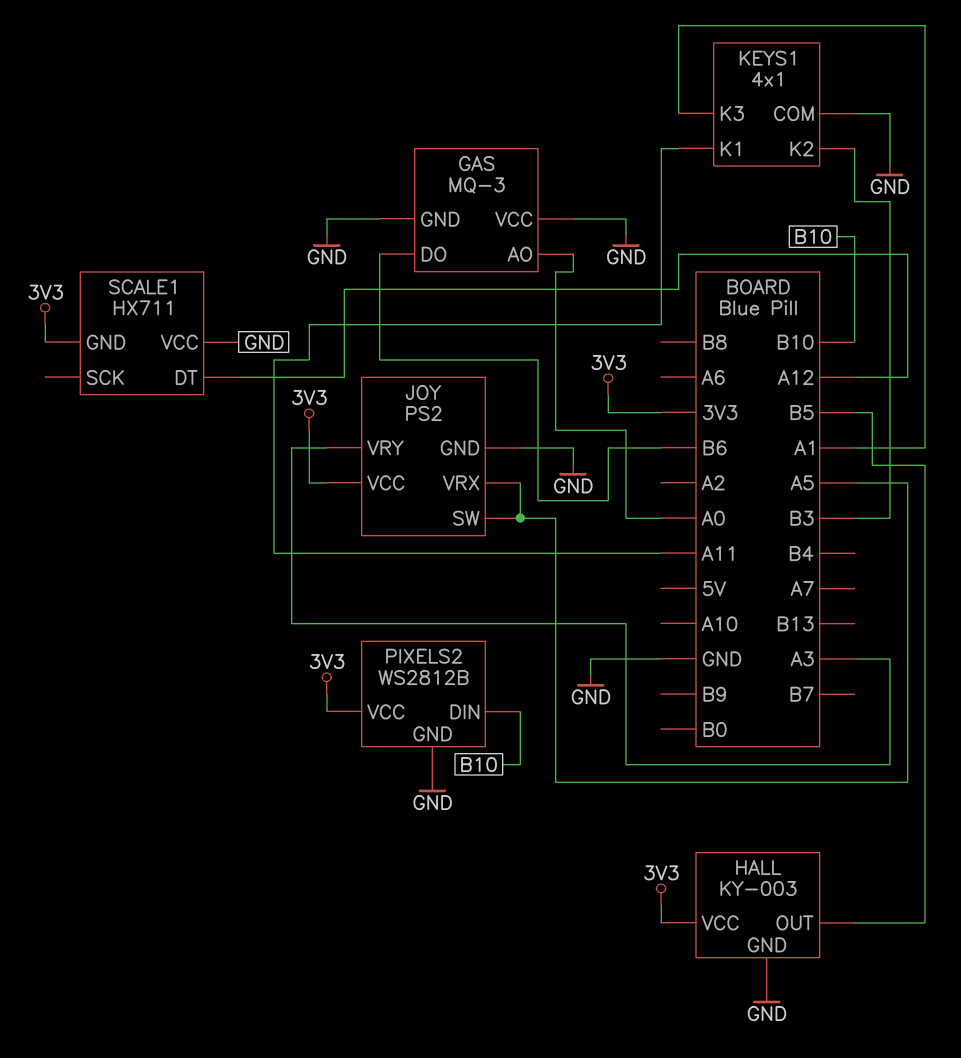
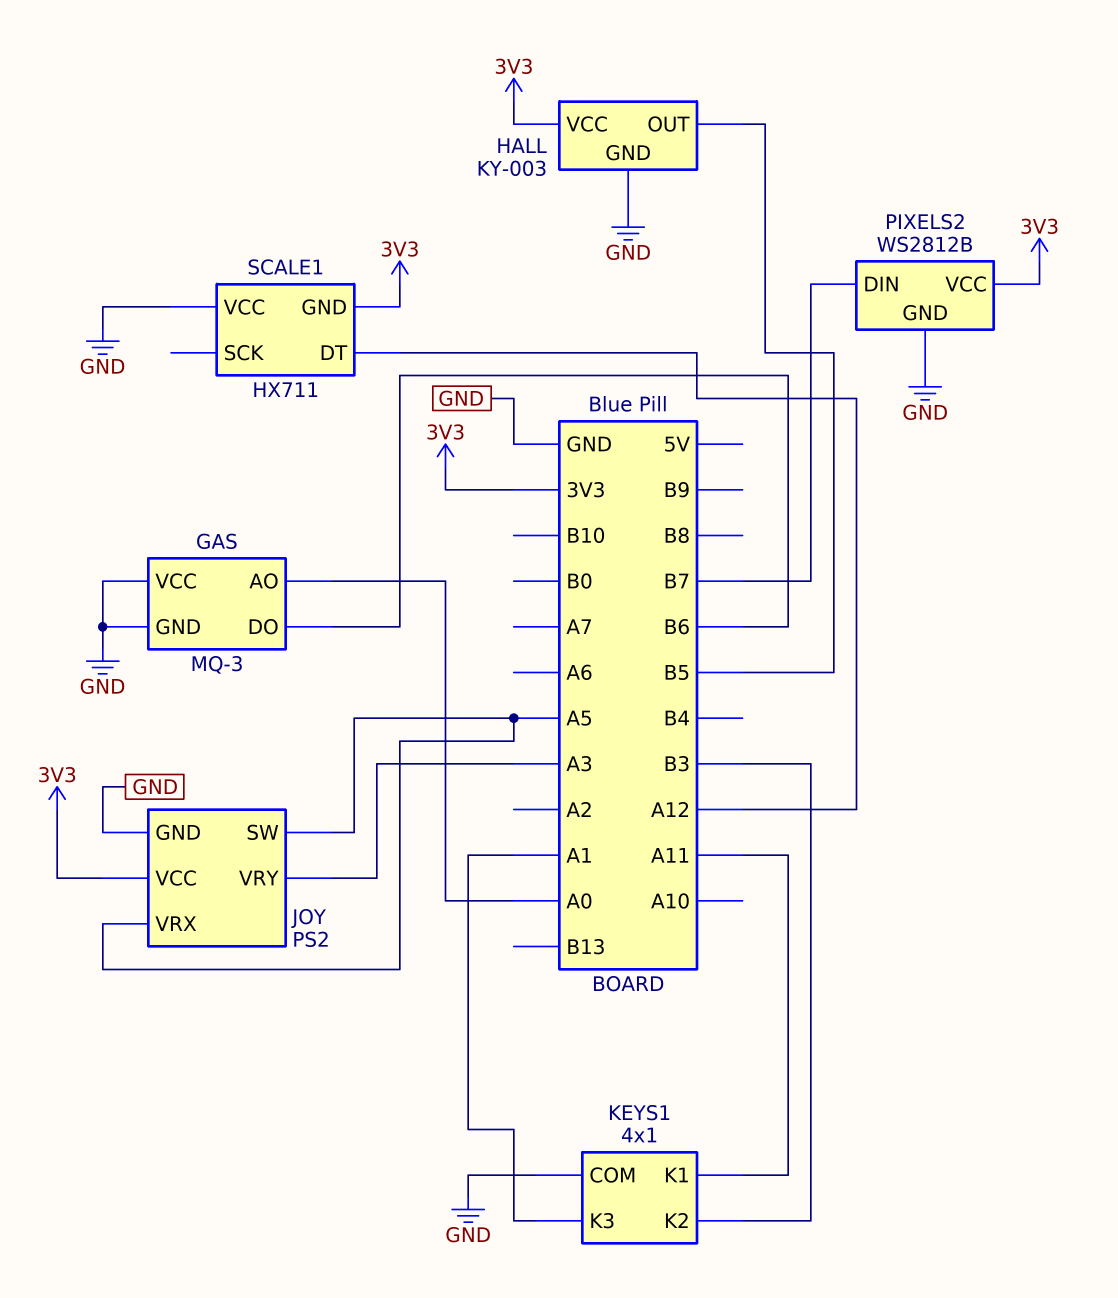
PIXELS2 pin DIN: B10 -> B7

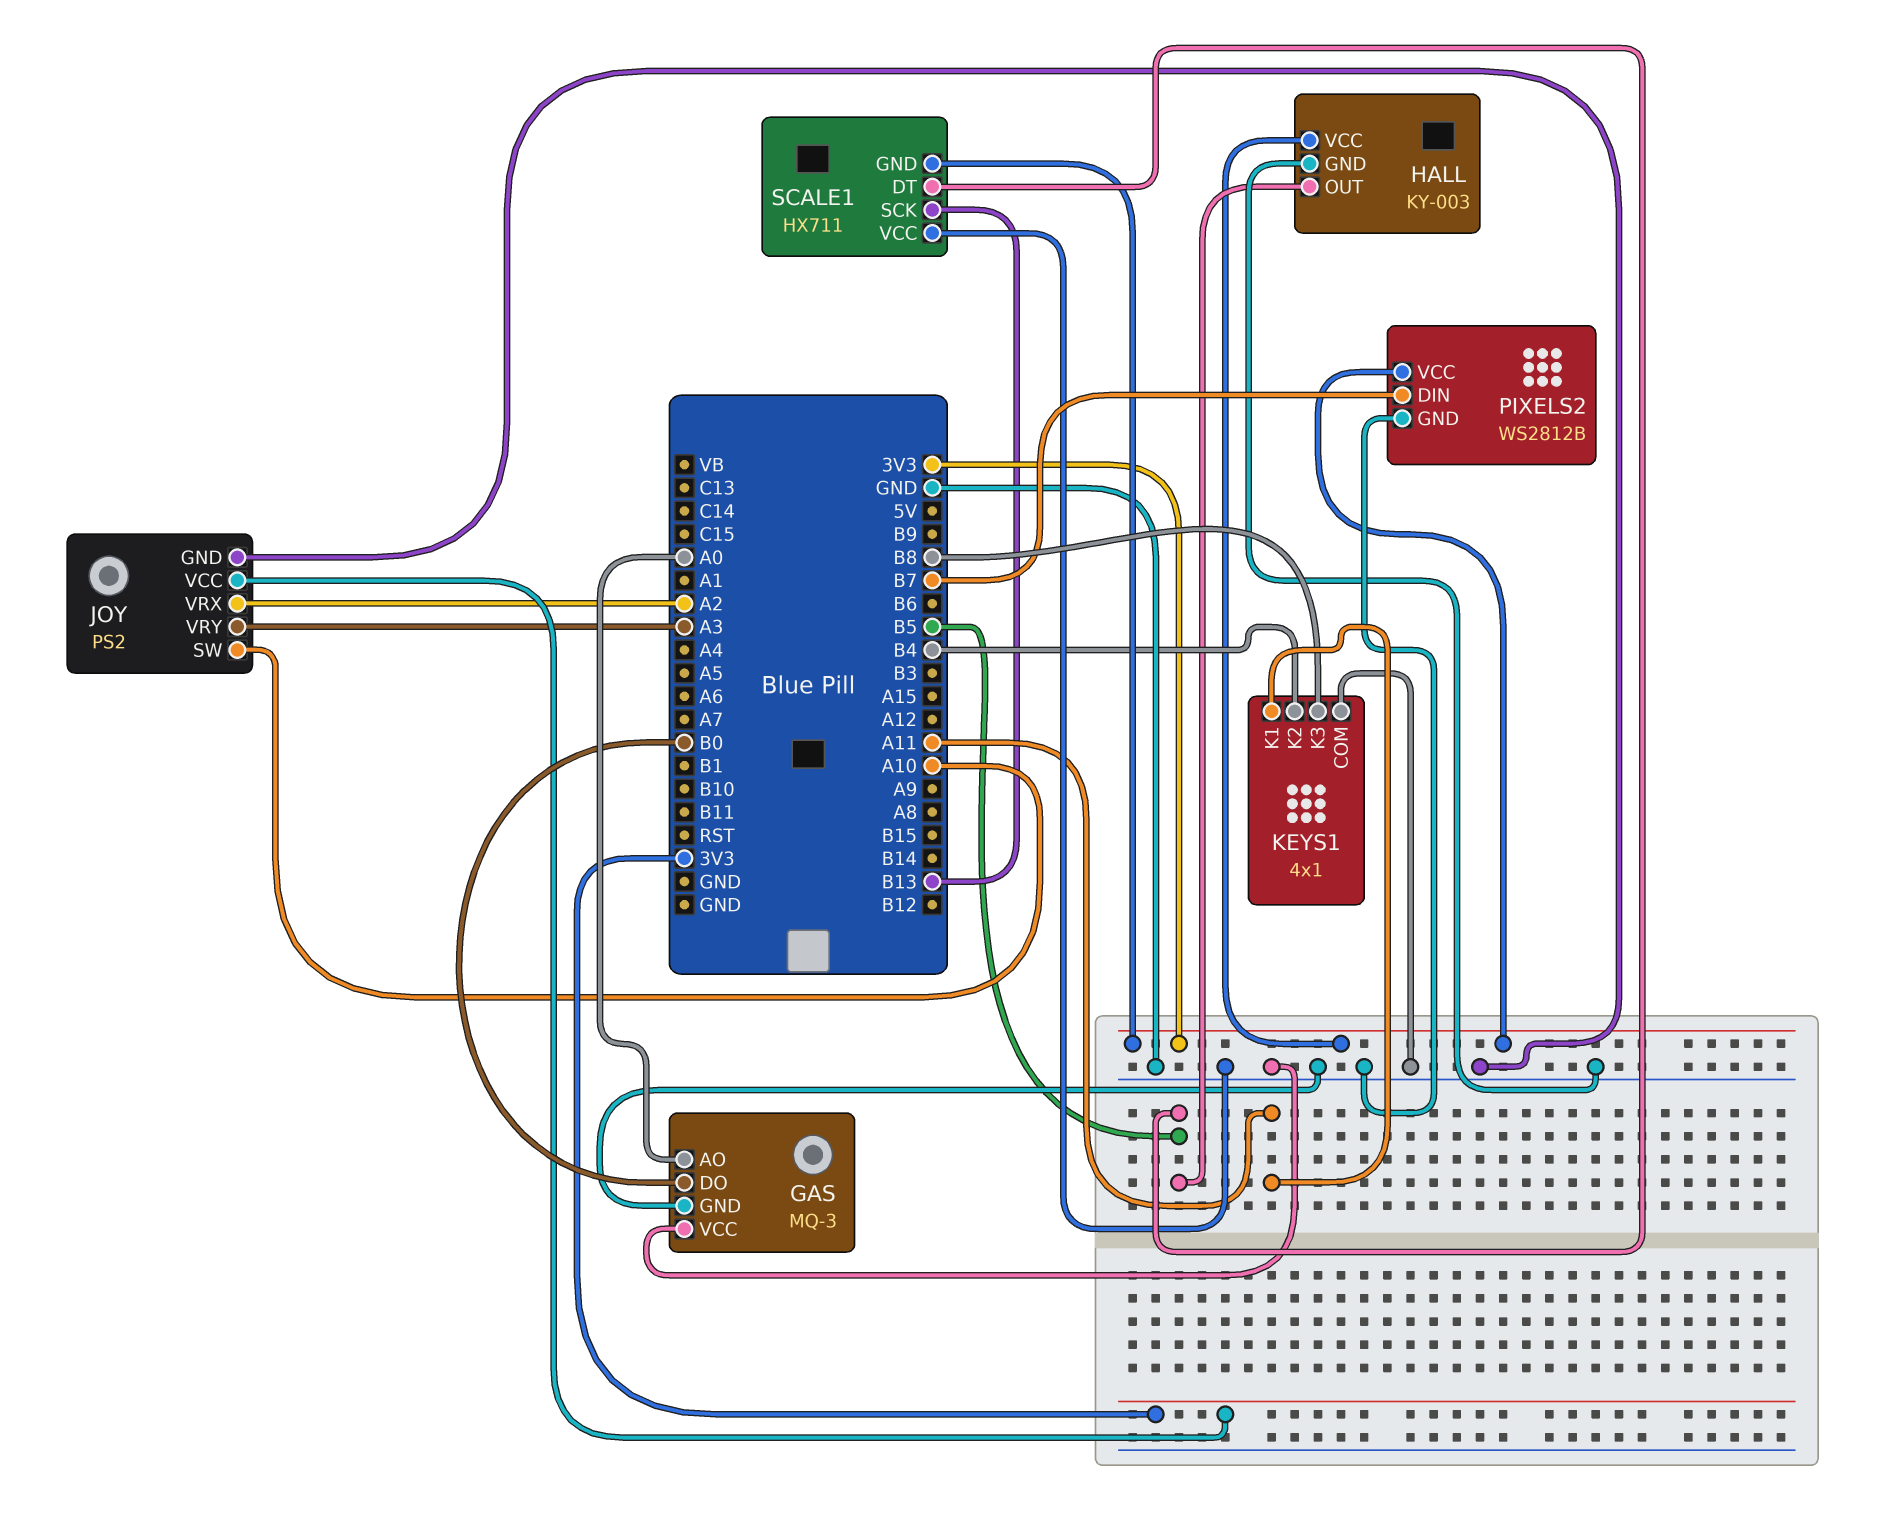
GAS pin DO: B6 -> B0
JOY pin SW: A5 -> A10
JOY pin VRX: A5 -> A2
KEYS1 pin K2: B3 -> B4
KEYS1 pin K3: A1 -> B8
SCALE1 pin DT: A12 -> B5
SCALE1 pin SCK: none -> B13

